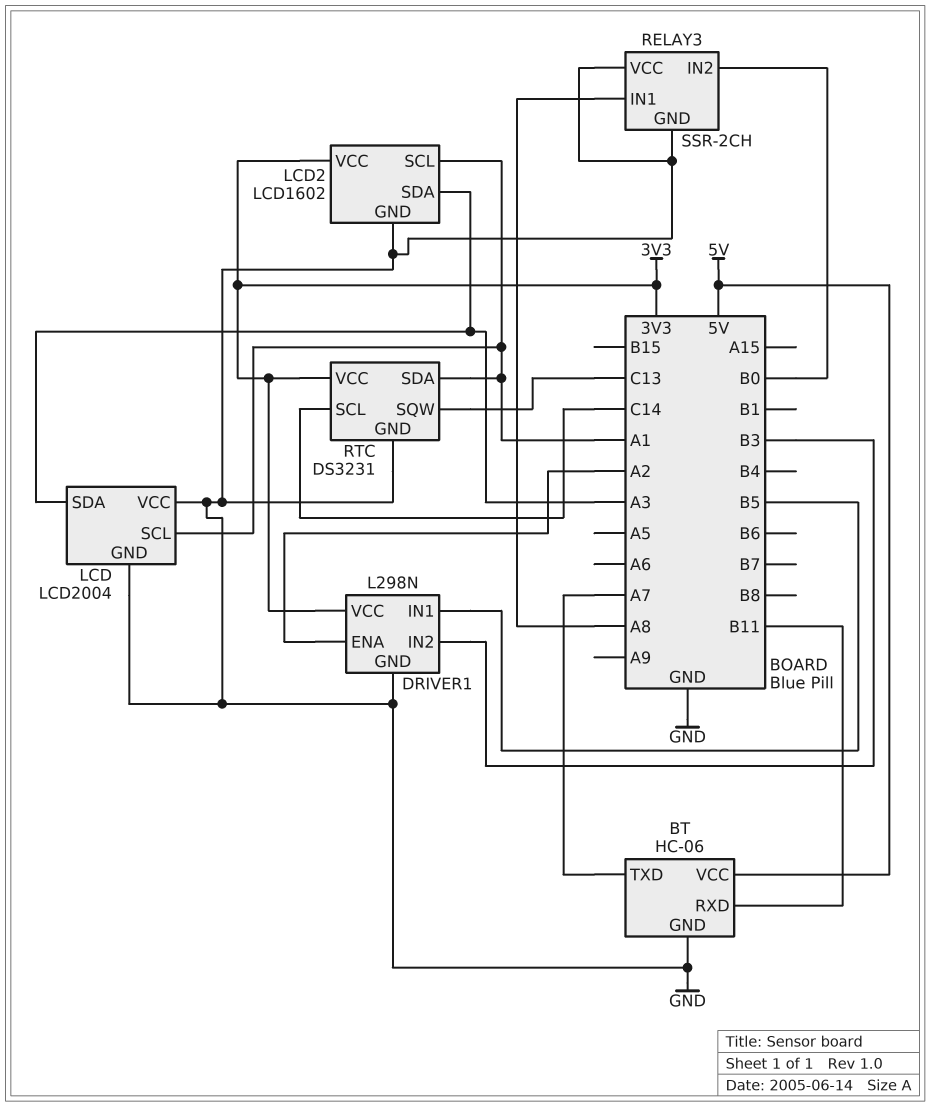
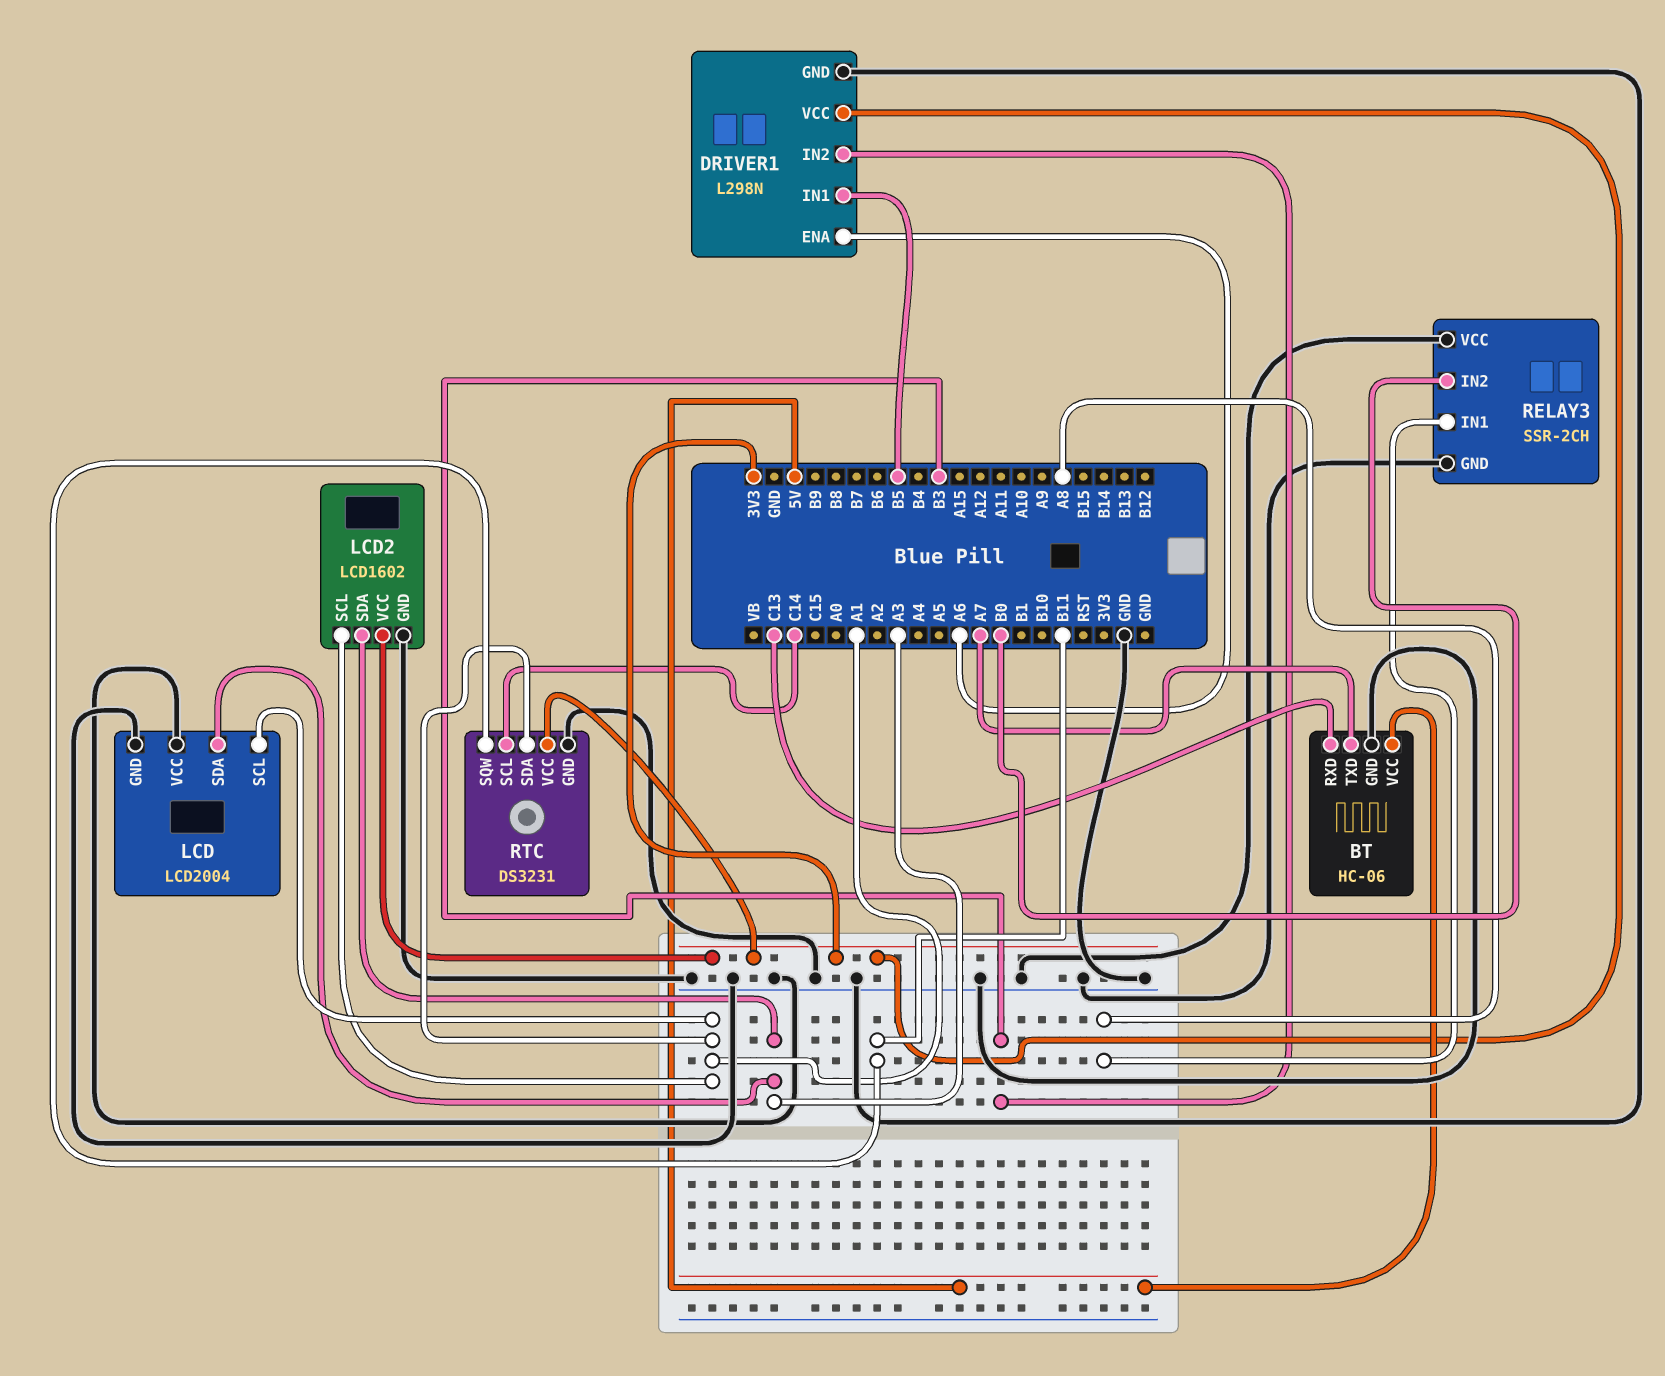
BT pin RXD: B11 -> C13
DRIVER1 pin ENA: A2 -> A6
RTC pin SQW: C13 -> B11

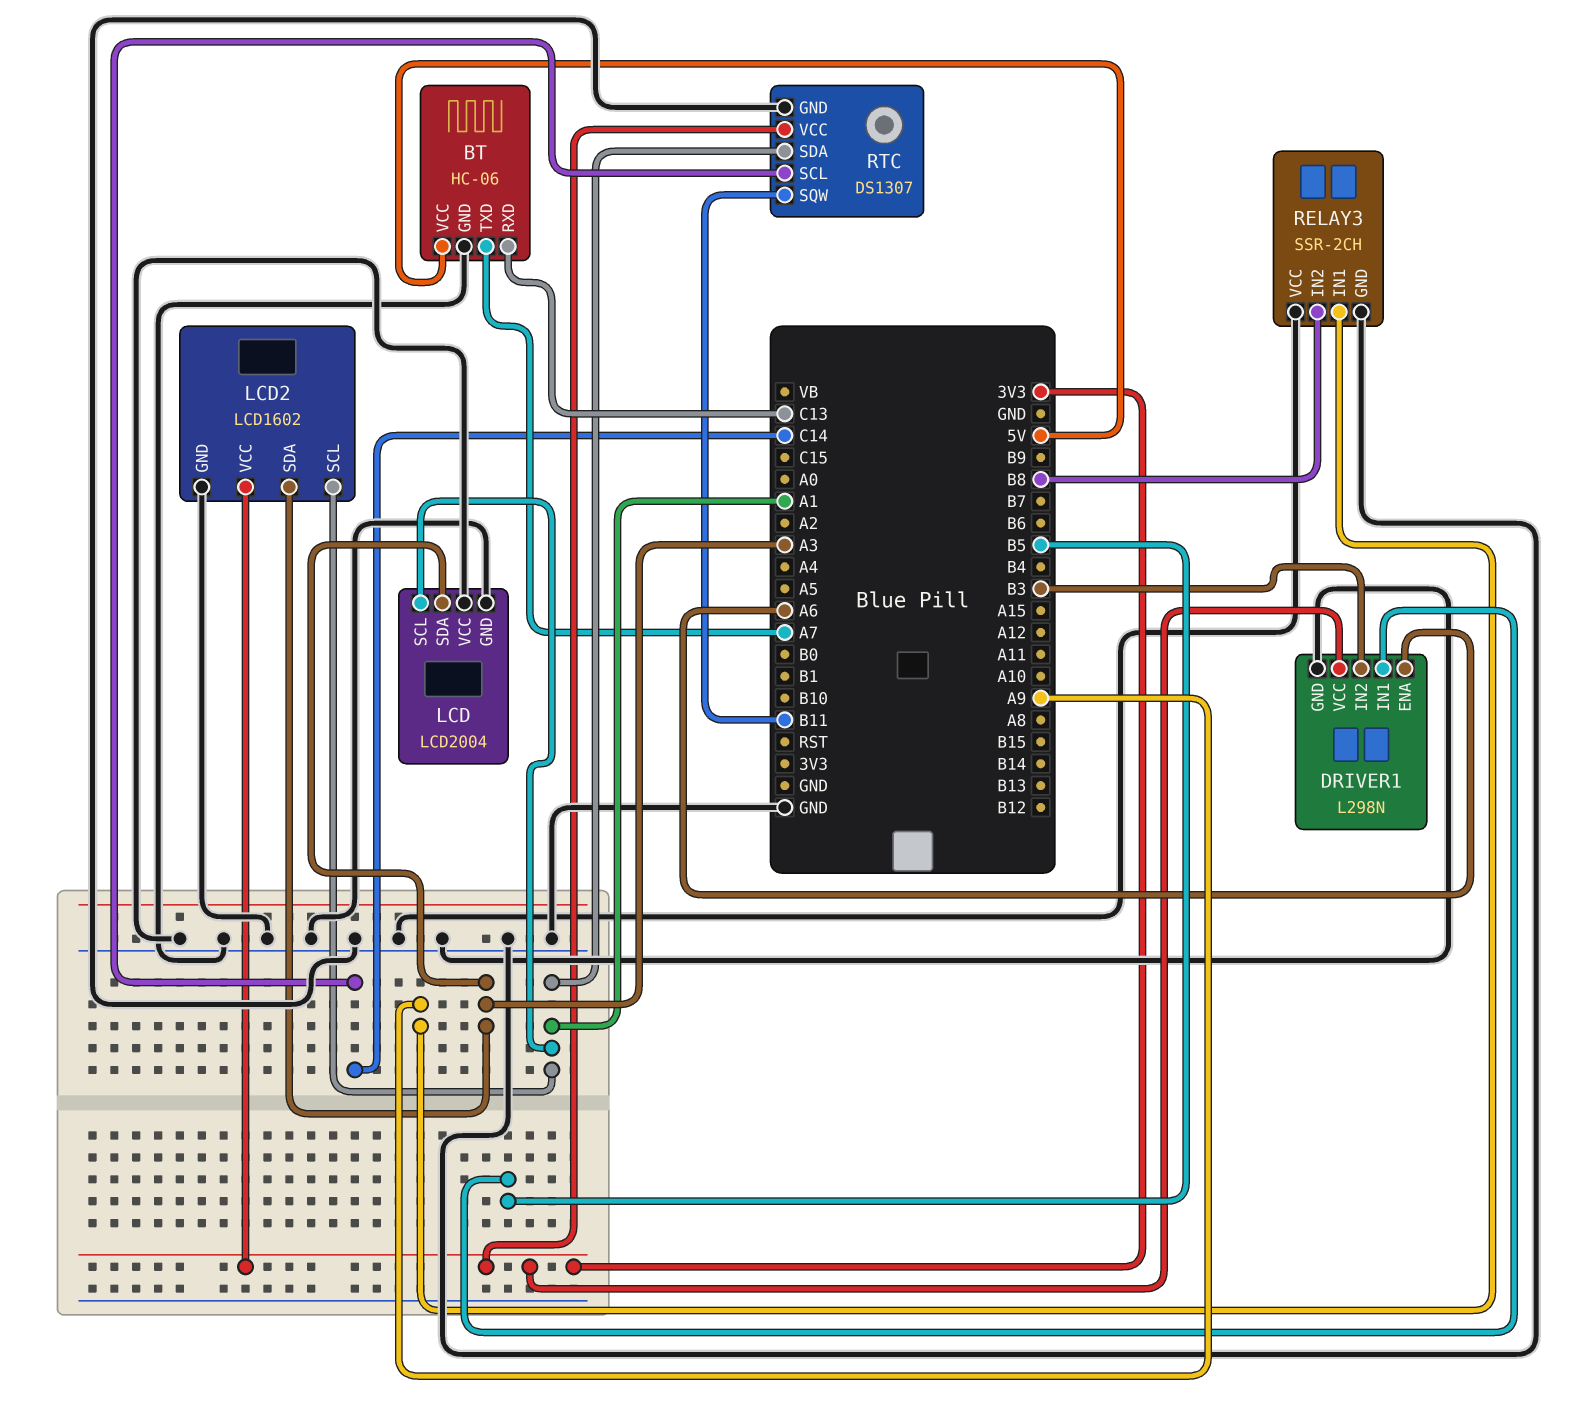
RELAY3 pin IN1: A8 -> A9
RELAY3 pin IN2: B0 -> B8
RTC: DS3231 -> DS1307

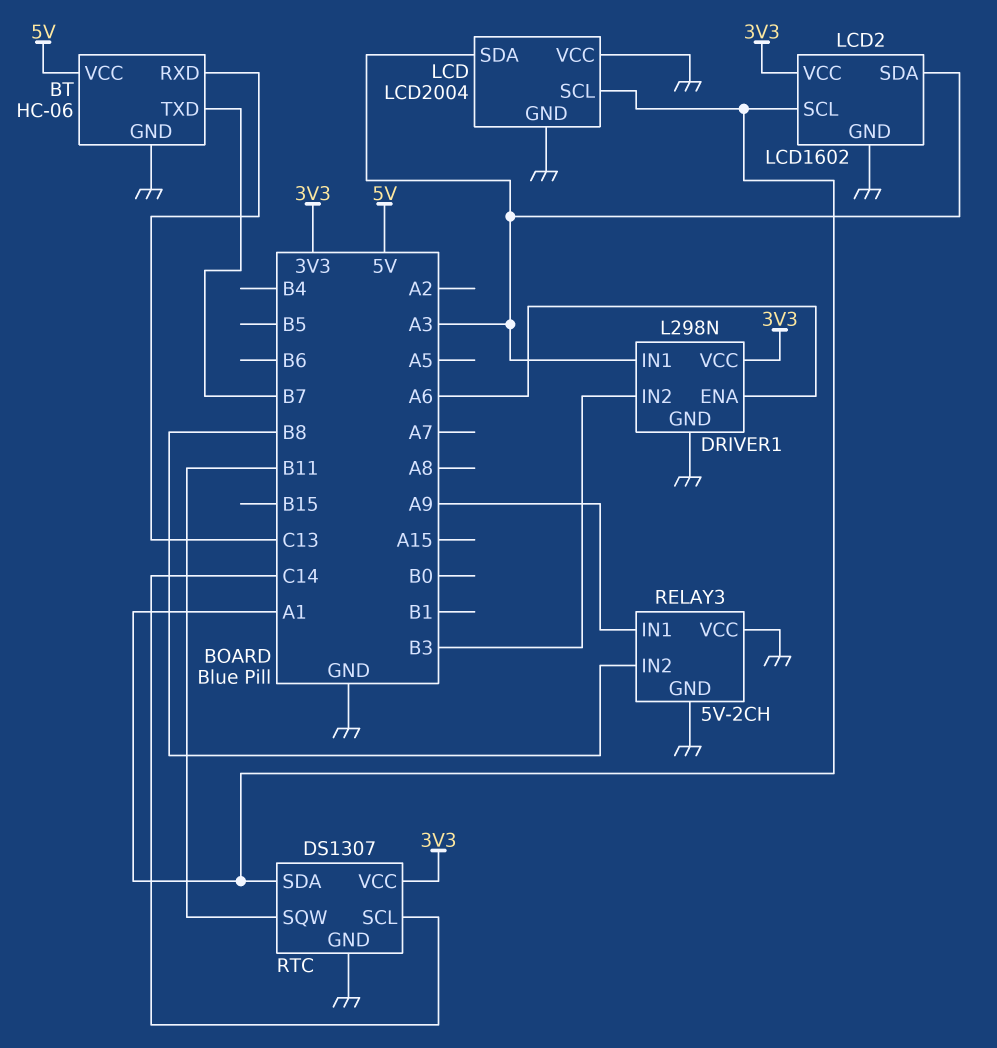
BT pin TXD: A7 -> B7
DRIVER1 pin IN1: B5 -> A3
RELAY3: SSR-2CH -> 5V-2CH

